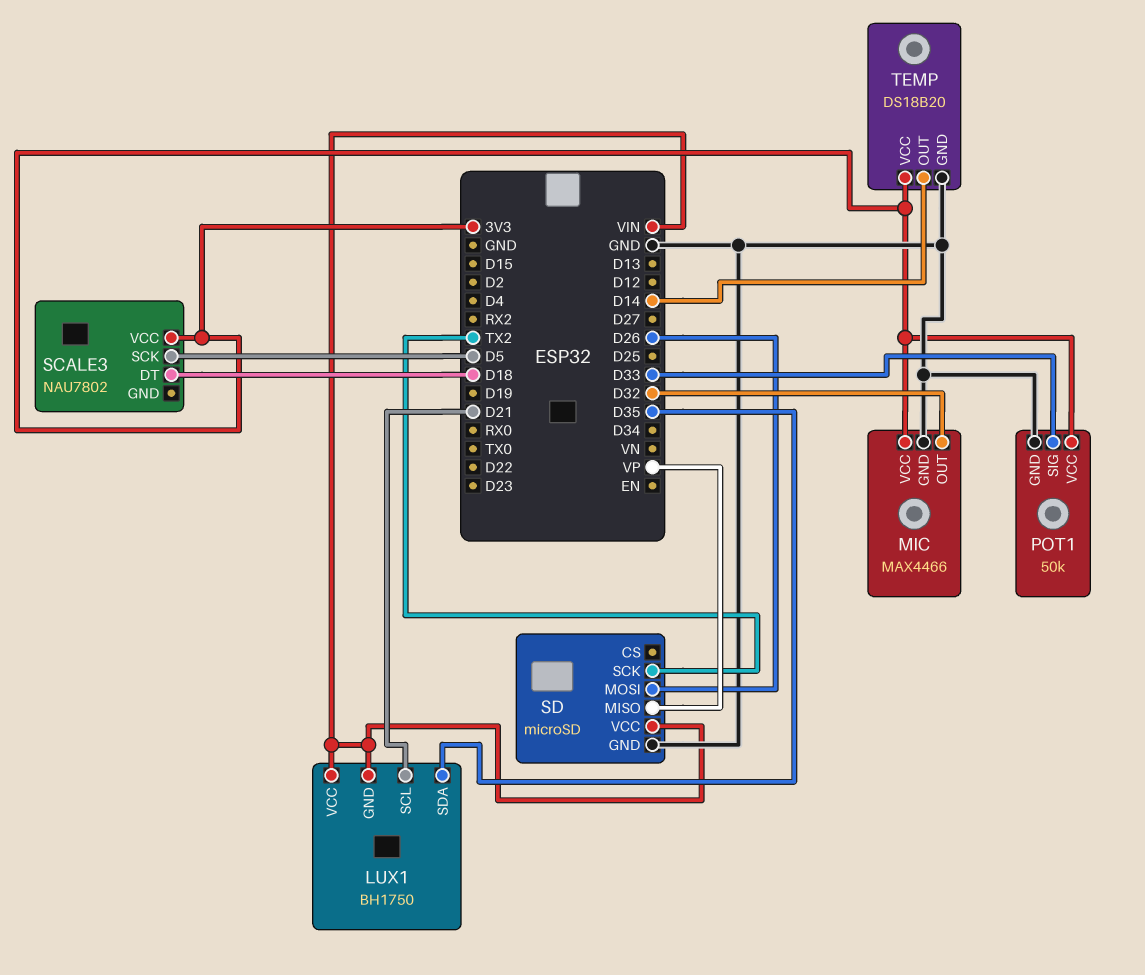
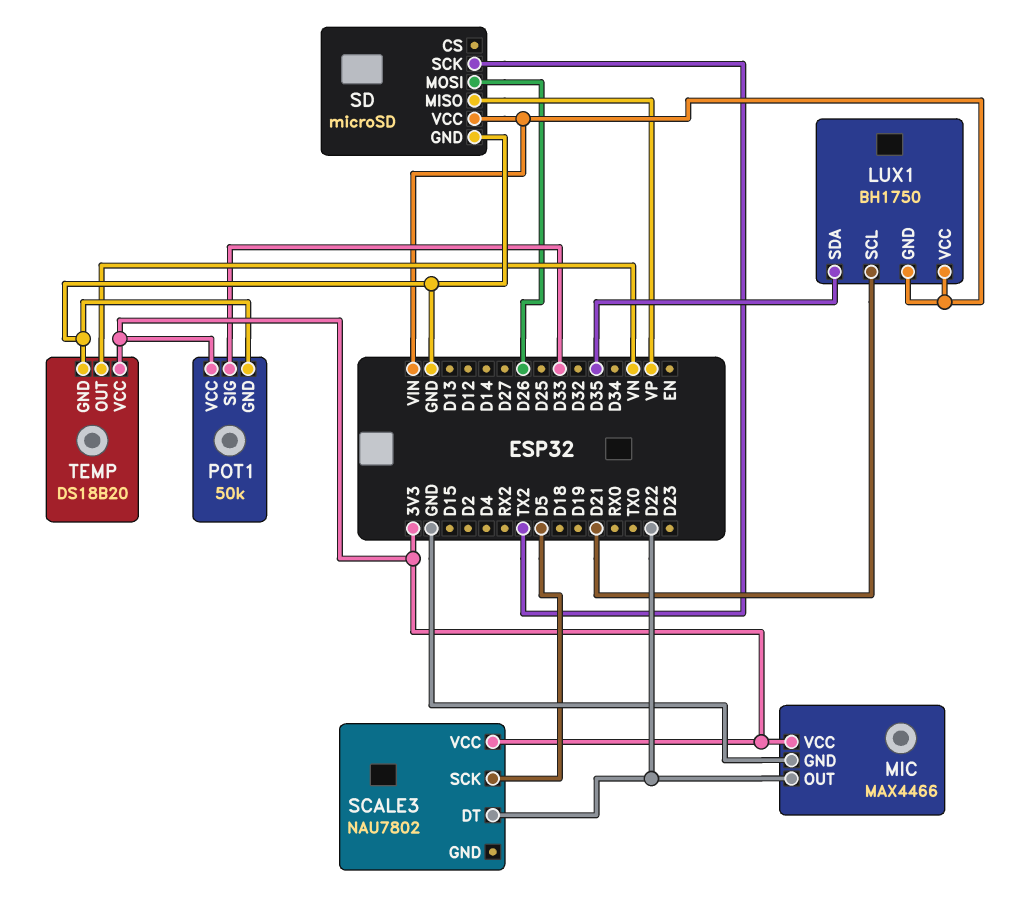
MIC pin OUT: D32 -> D22
SCALE3 pin DT: D18 -> D22
TEMP pin OUT: D14 -> VN

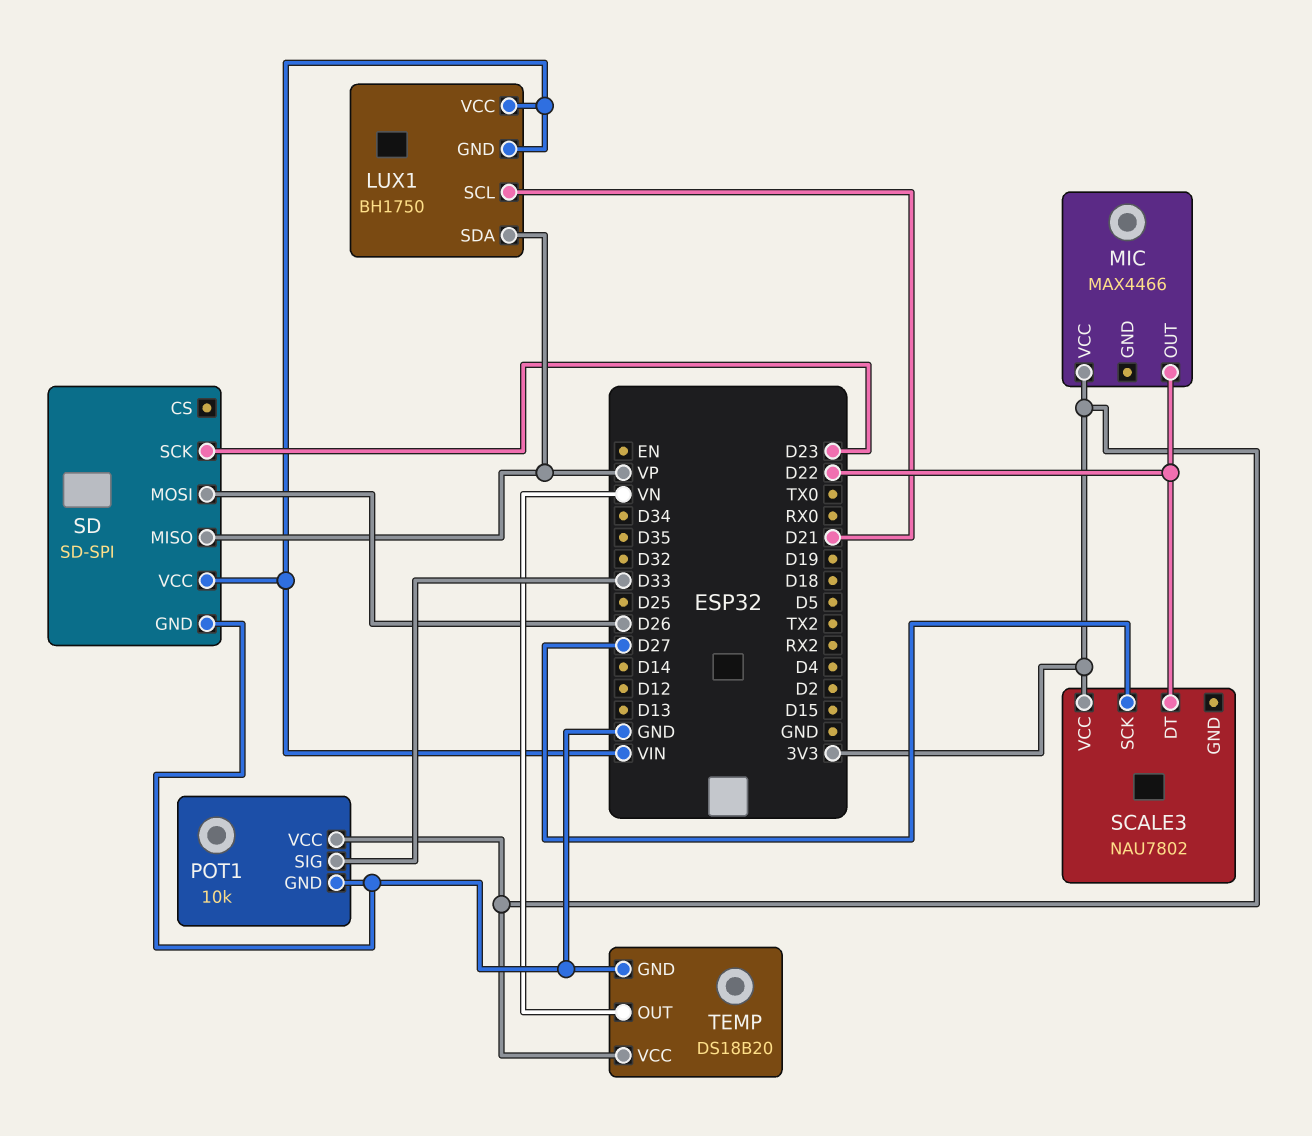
LUX1 pin SDA: D35 -> VP
MIC pin GND: GND -> none
POT1: 50k -> 10k
SCALE3 pin SCK: D5 -> D27
SD: microSD -> SD-SPI
SD pin SCK: TX2 -> D23

